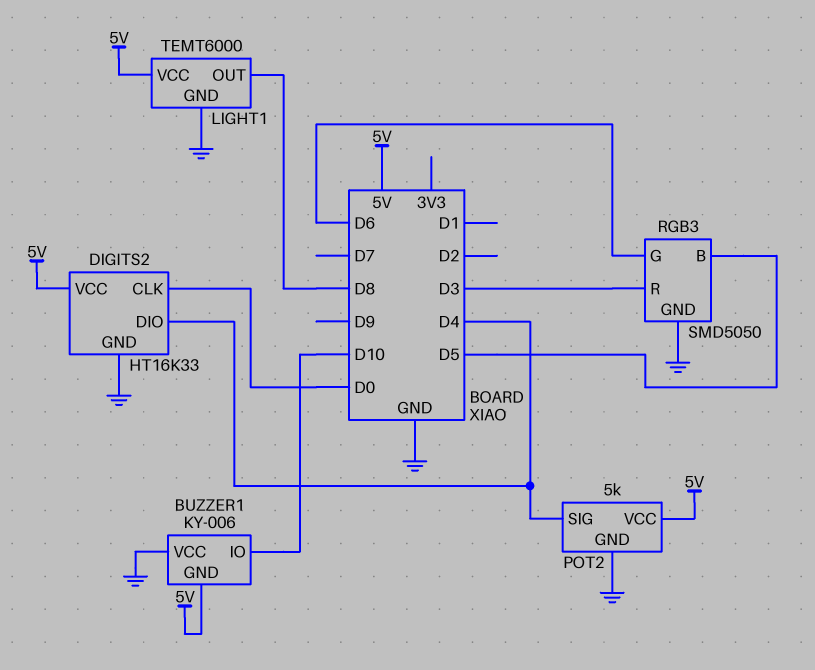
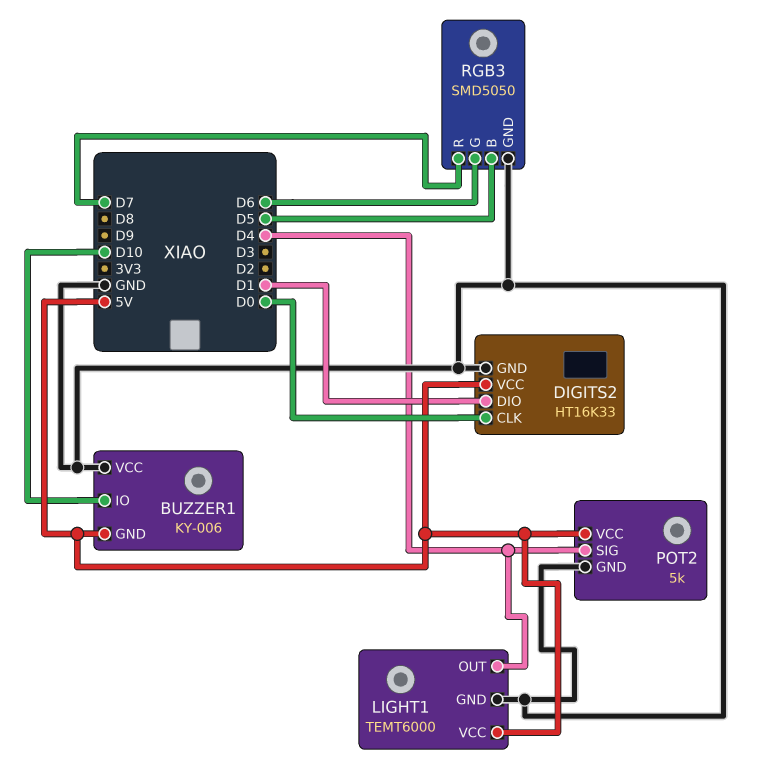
DIGITS2 pin DIO: D4 -> D1
LIGHT1 pin OUT: D8 -> D4
RGB3 pin R: D3 -> D7

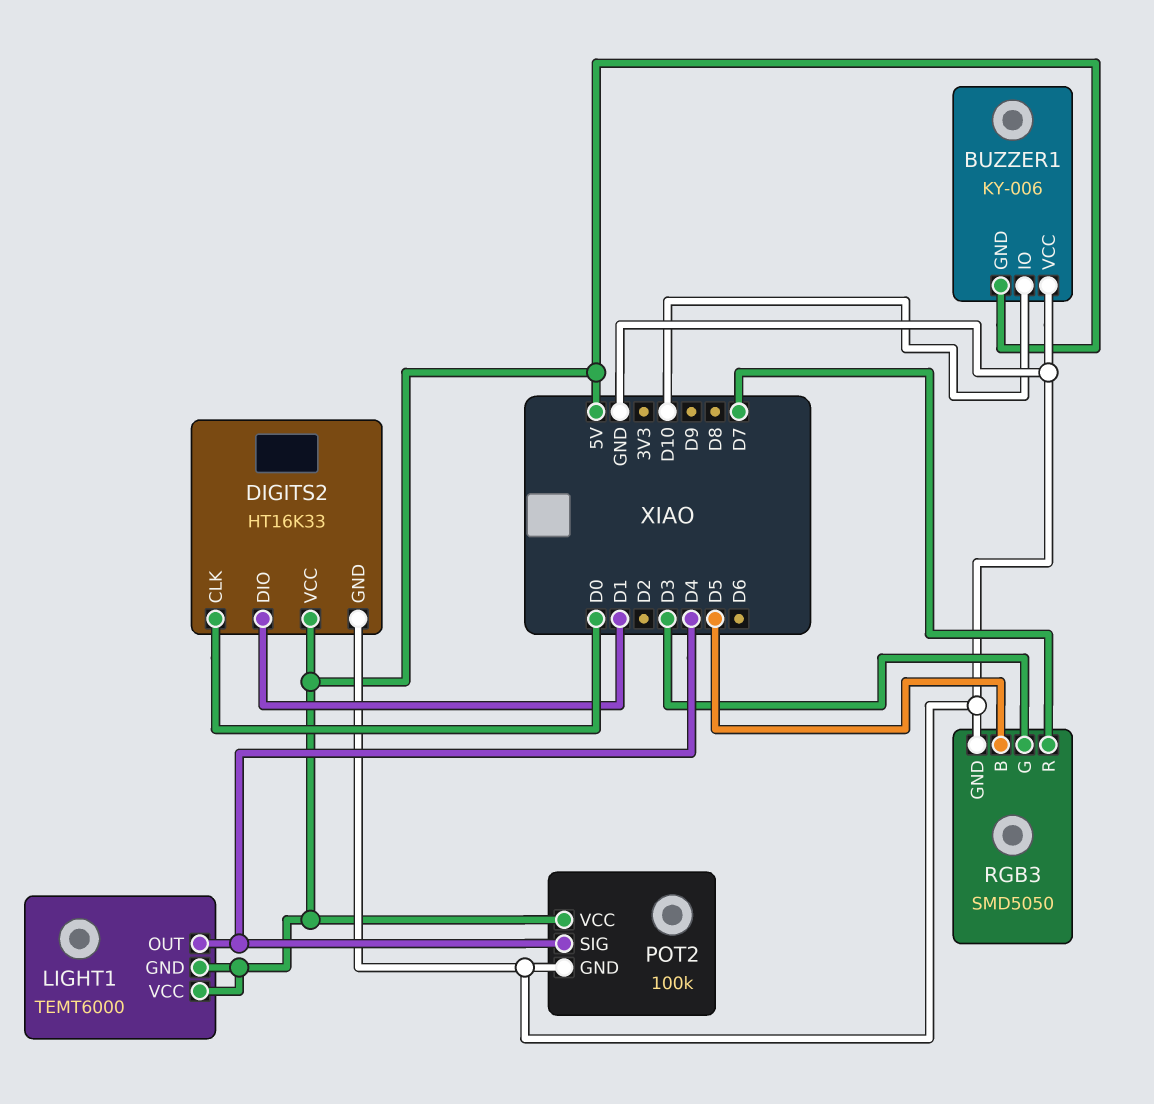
LIGHT1 pin GND: GND -> 5V
POT2: 5k -> 100k
RGB3 pin G: D6 -> D3

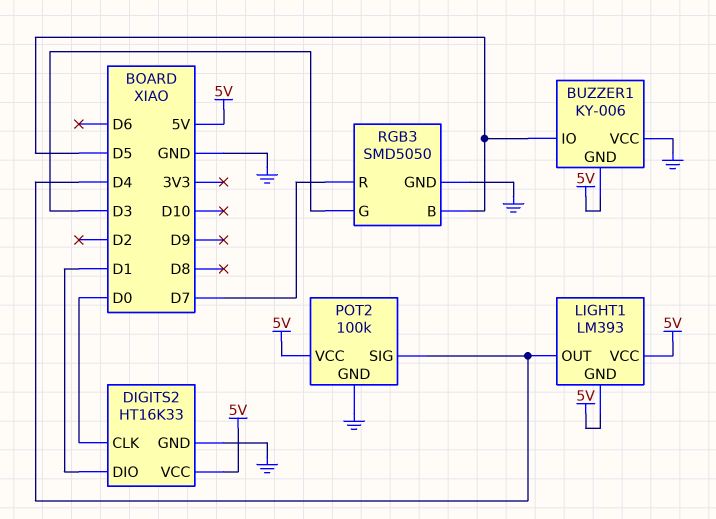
BUZZER1 pin IO: D10 -> D5
LIGHT1: TEMT6000 -> LM393

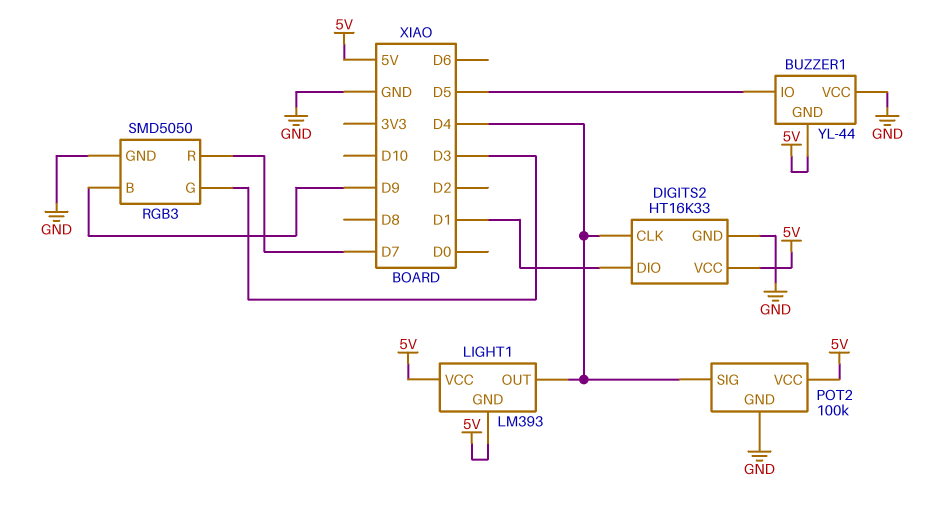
BUZZER1: KY-006 -> YL-44
DIGITS2 pin CLK: D0 -> D4
RGB3 pin B: D5 -> D9

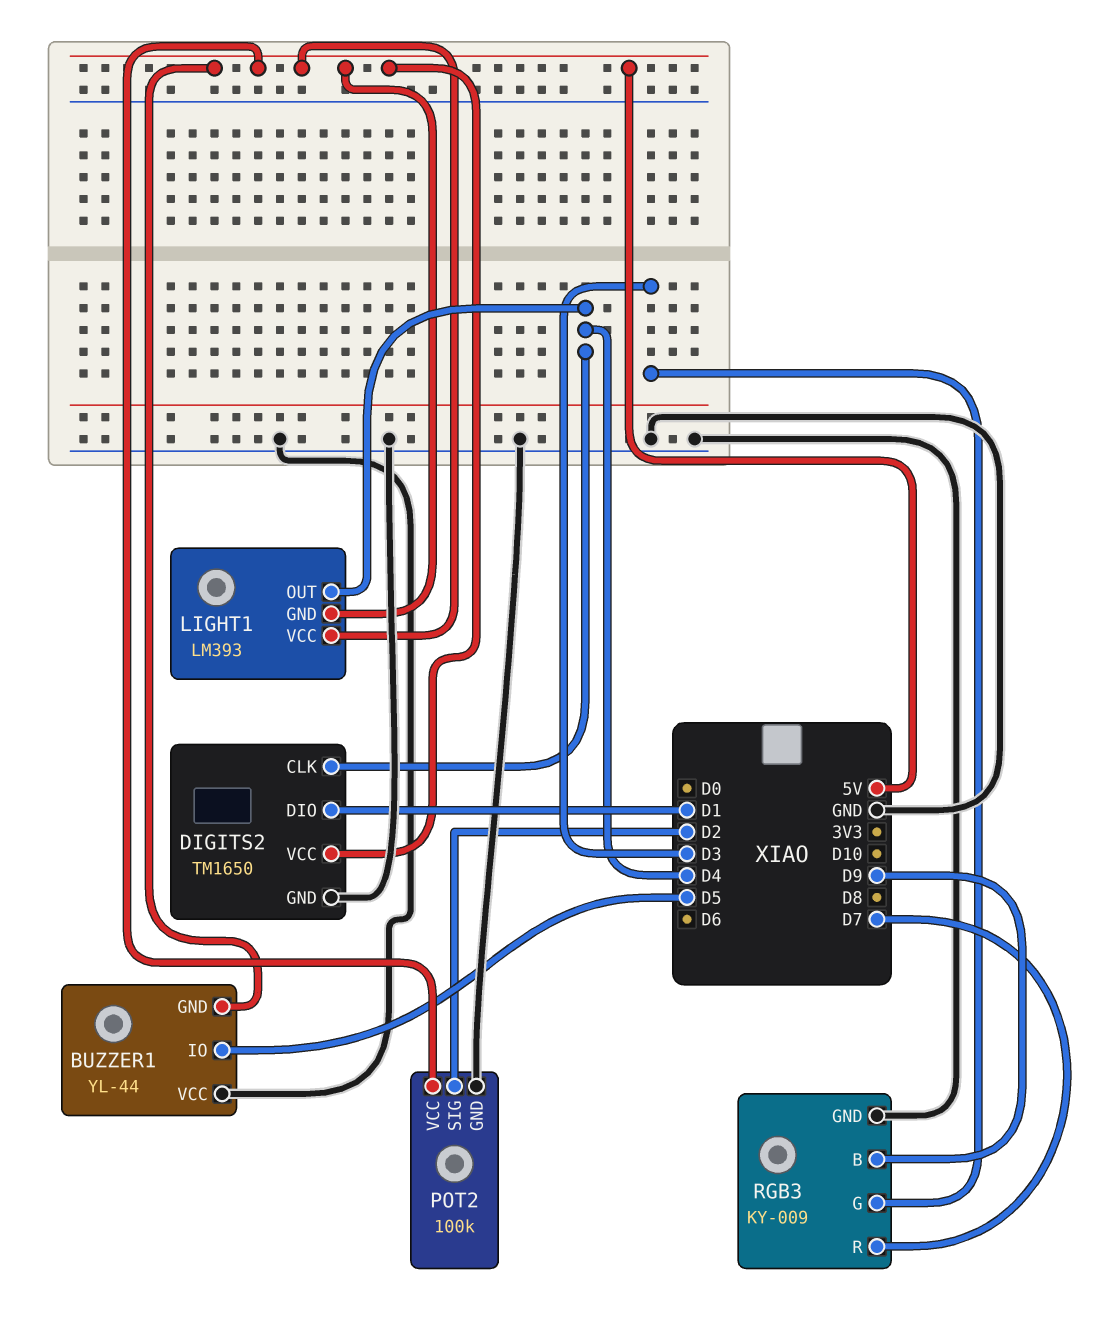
DIGITS2: HT16K33 -> TM1650
POT2 pin SIG: D4 -> D2
RGB3: SMD5050 -> KY-009

